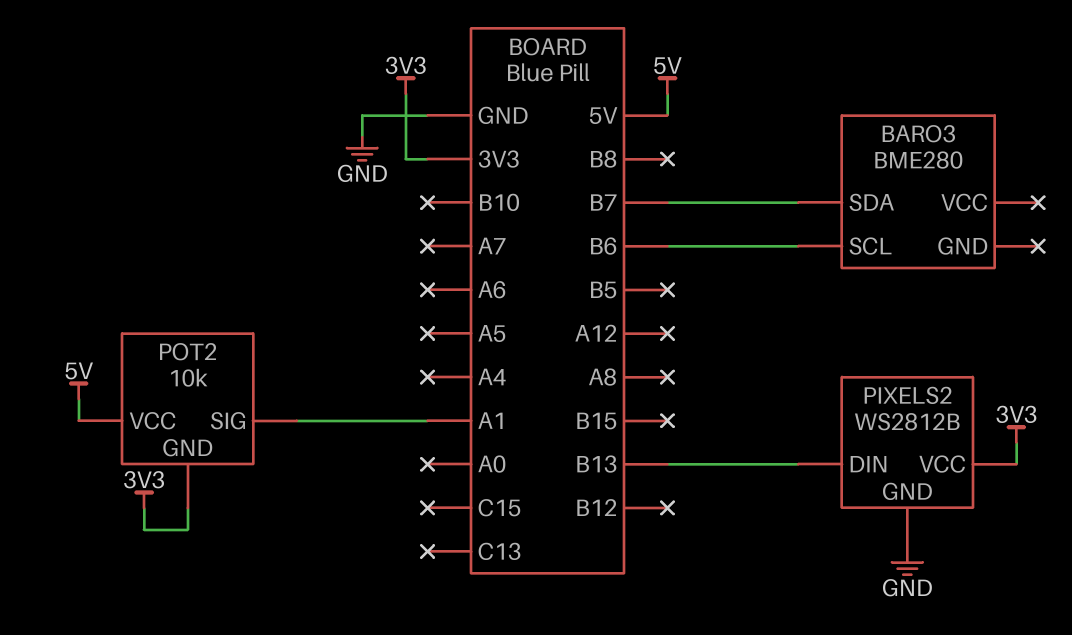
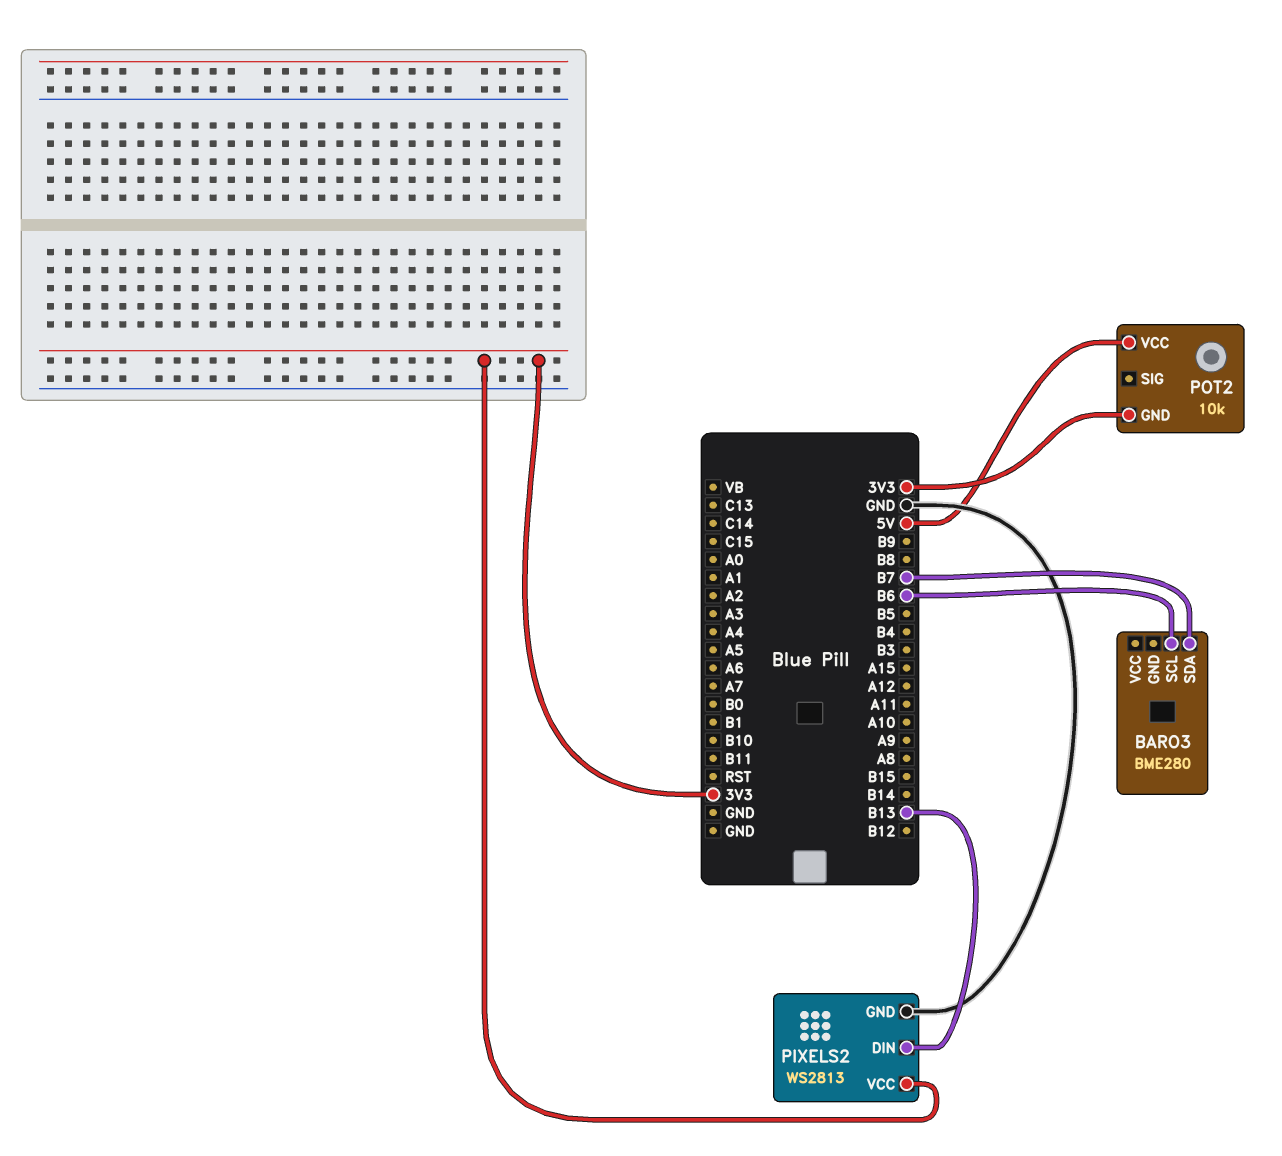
PIXELS2: WS2812B -> WS2813
POT2 pin SIG: A1 -> none

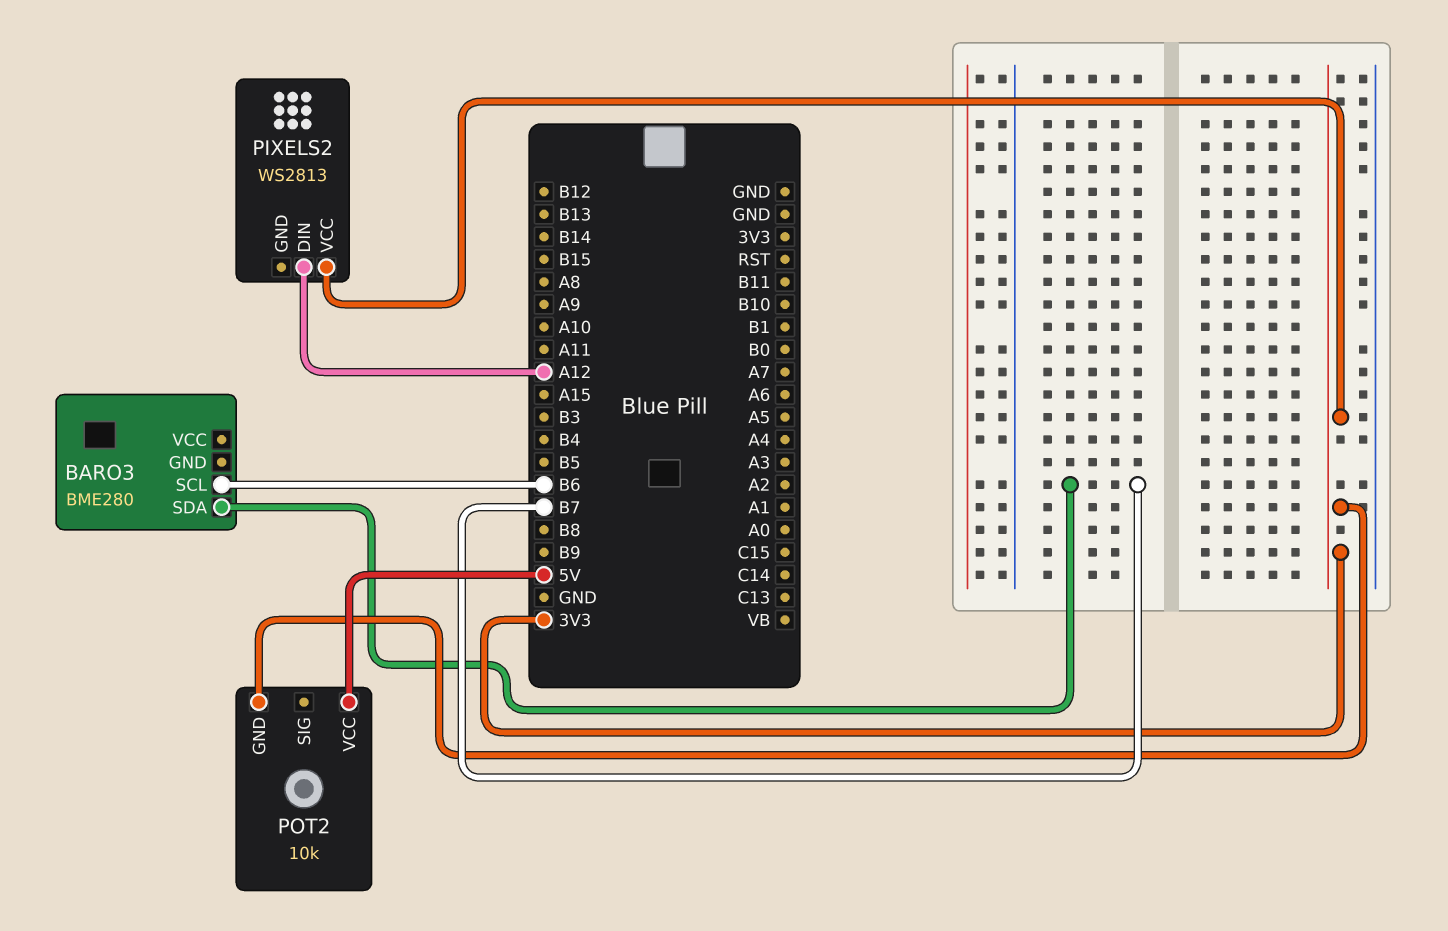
PIXELS2 pin DIN: B13 -> A12
PIXELS2 pin GND: GND -> none

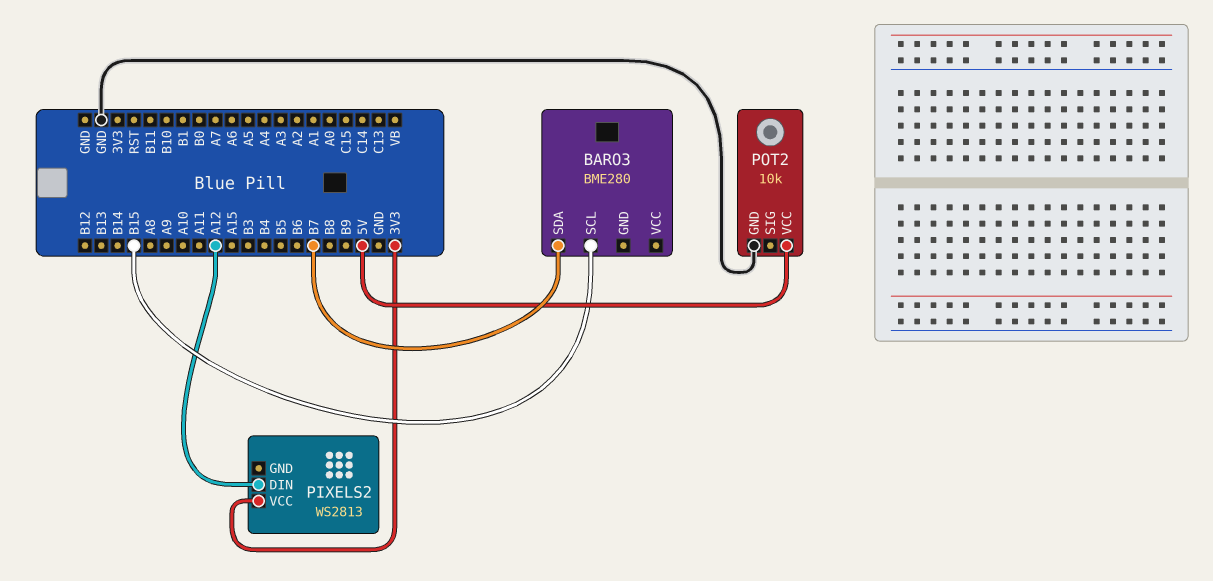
BARO3 pin SCL: B6 -> B15
POT2 pin GND: 3V3 -> GND

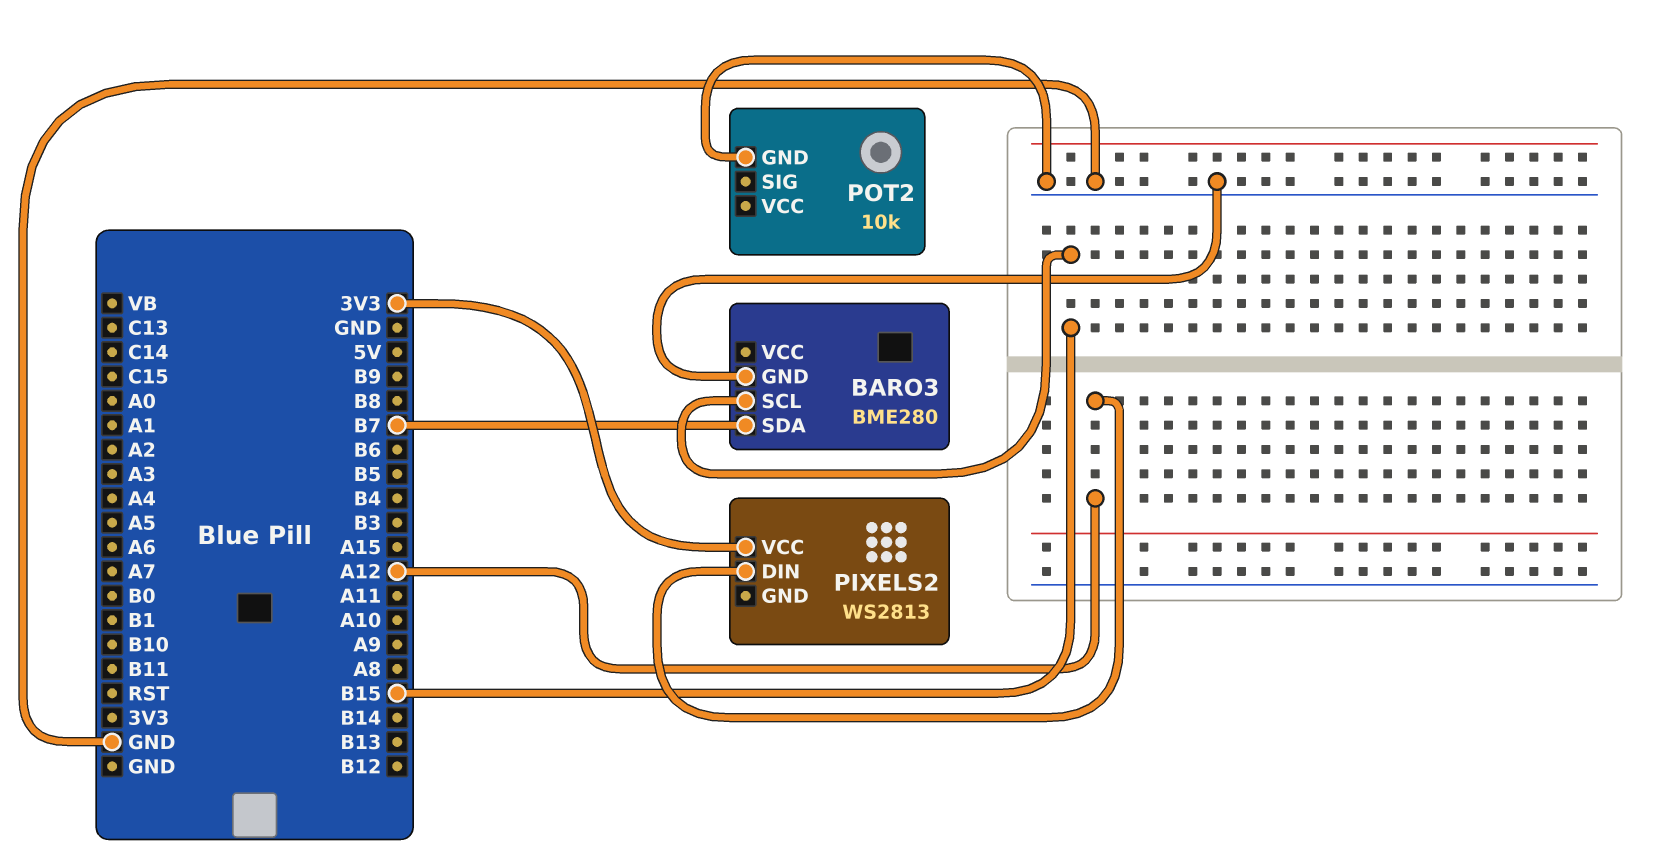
BARO3 pin GND: none -> GND
POT2 pin VCC: 5V -> none

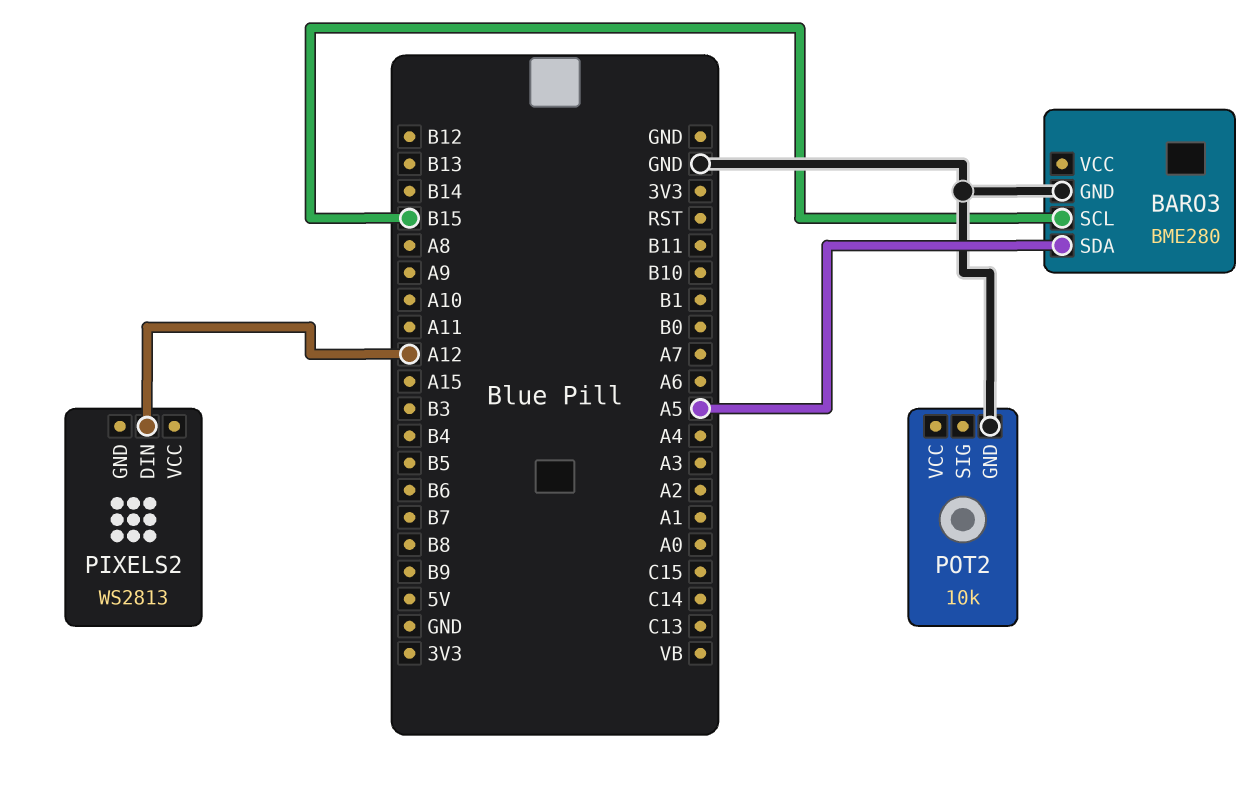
BARO3 pin SDA: B7 -> A5
PIXELS2 pin VCC: 3V3 -> none

